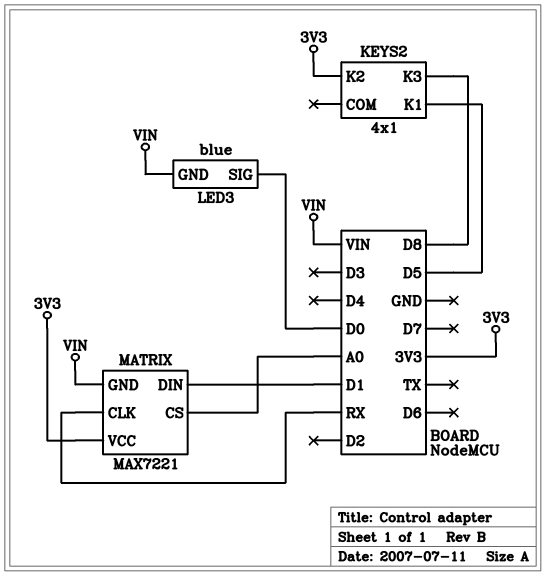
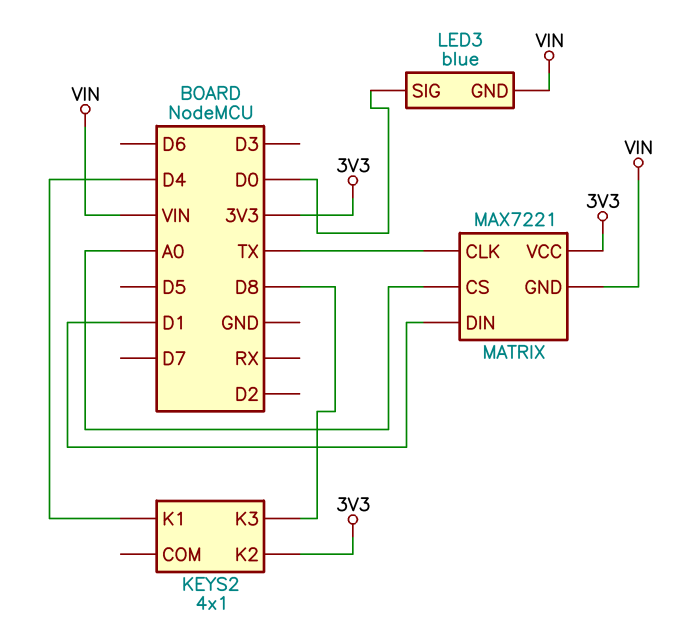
KEYS2 pin K1: D5 -> D4
MATRIX pin CLK: RX -> TX

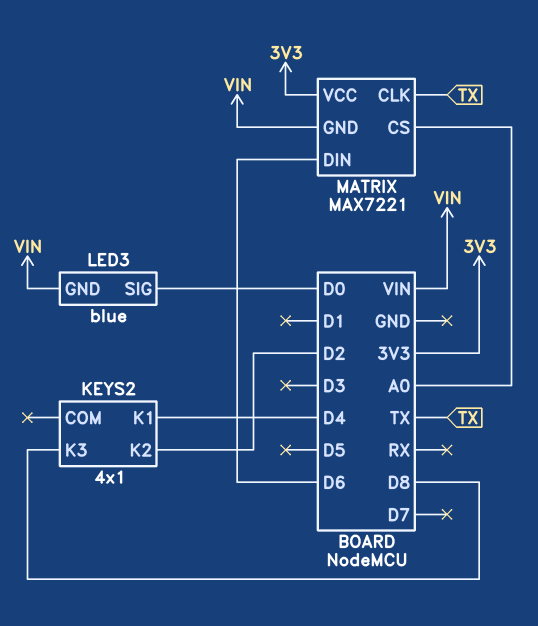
KEYS2 pin K2: 3V3 -> D2
MATRIX pin DIN: D1 -> D6

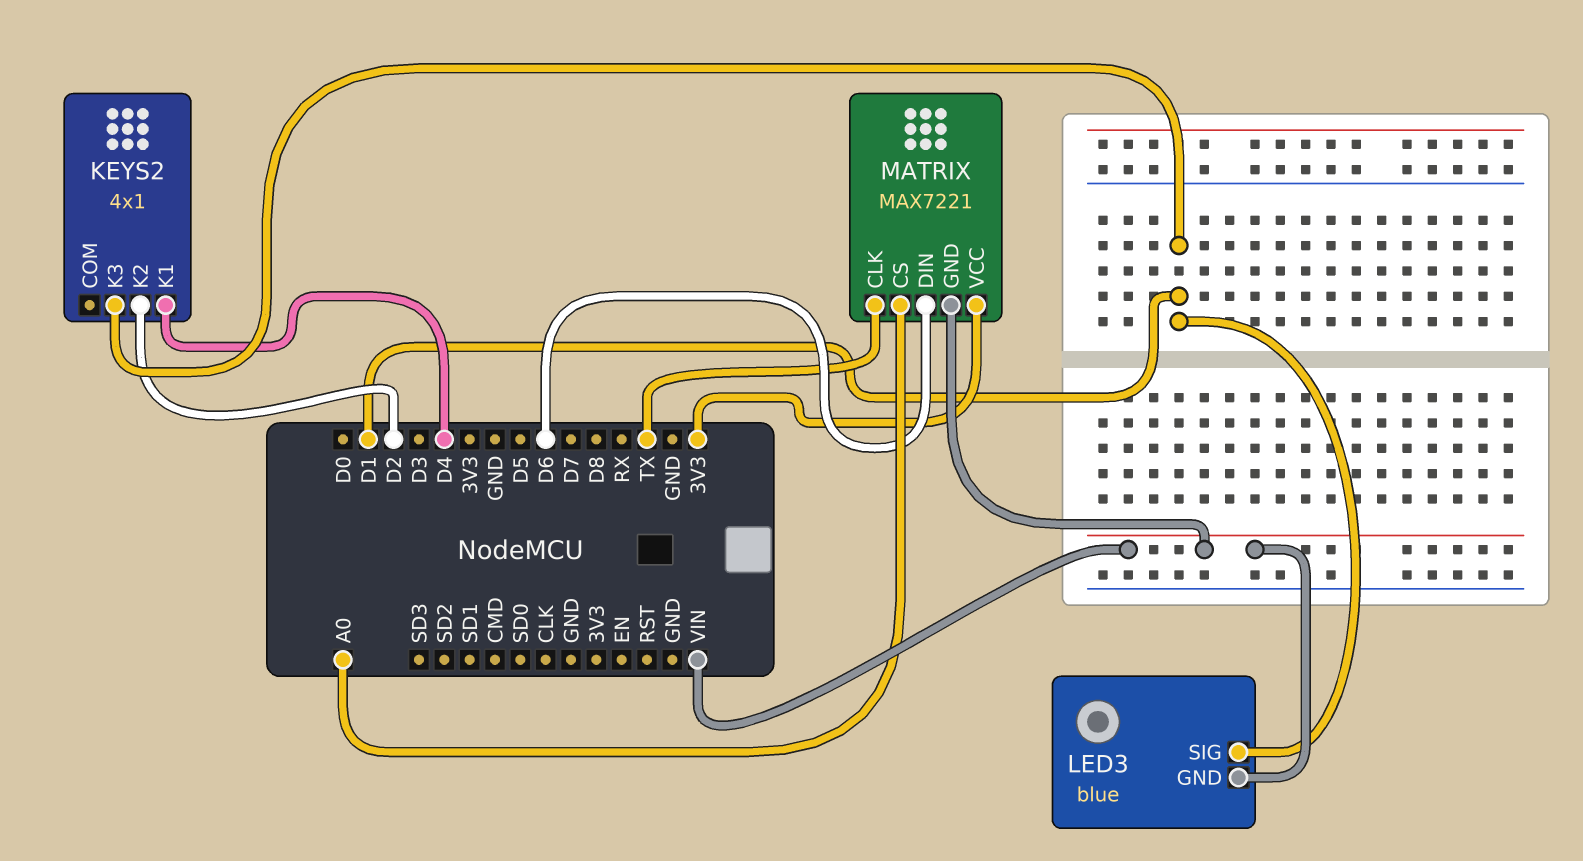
KEYS2 pin K3: D8 -> D1
LED3 pin SIG: D0 -> D1

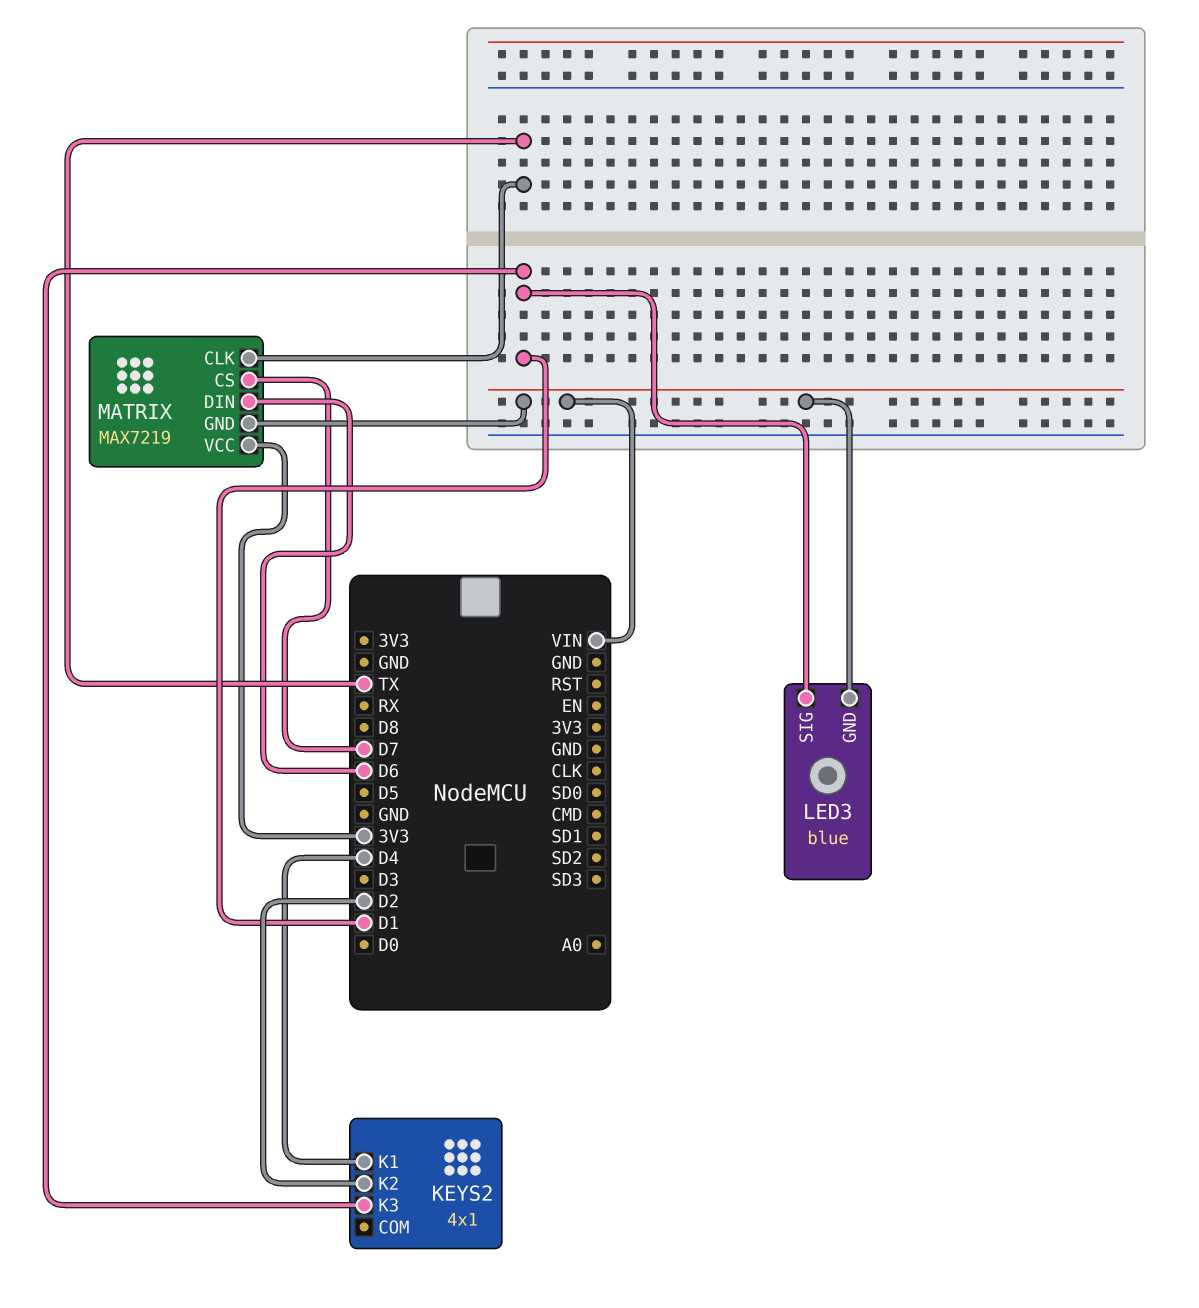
MATRIX: MAX7221 -> MAX7219
MATRIX pin CS: A0 -> D7

